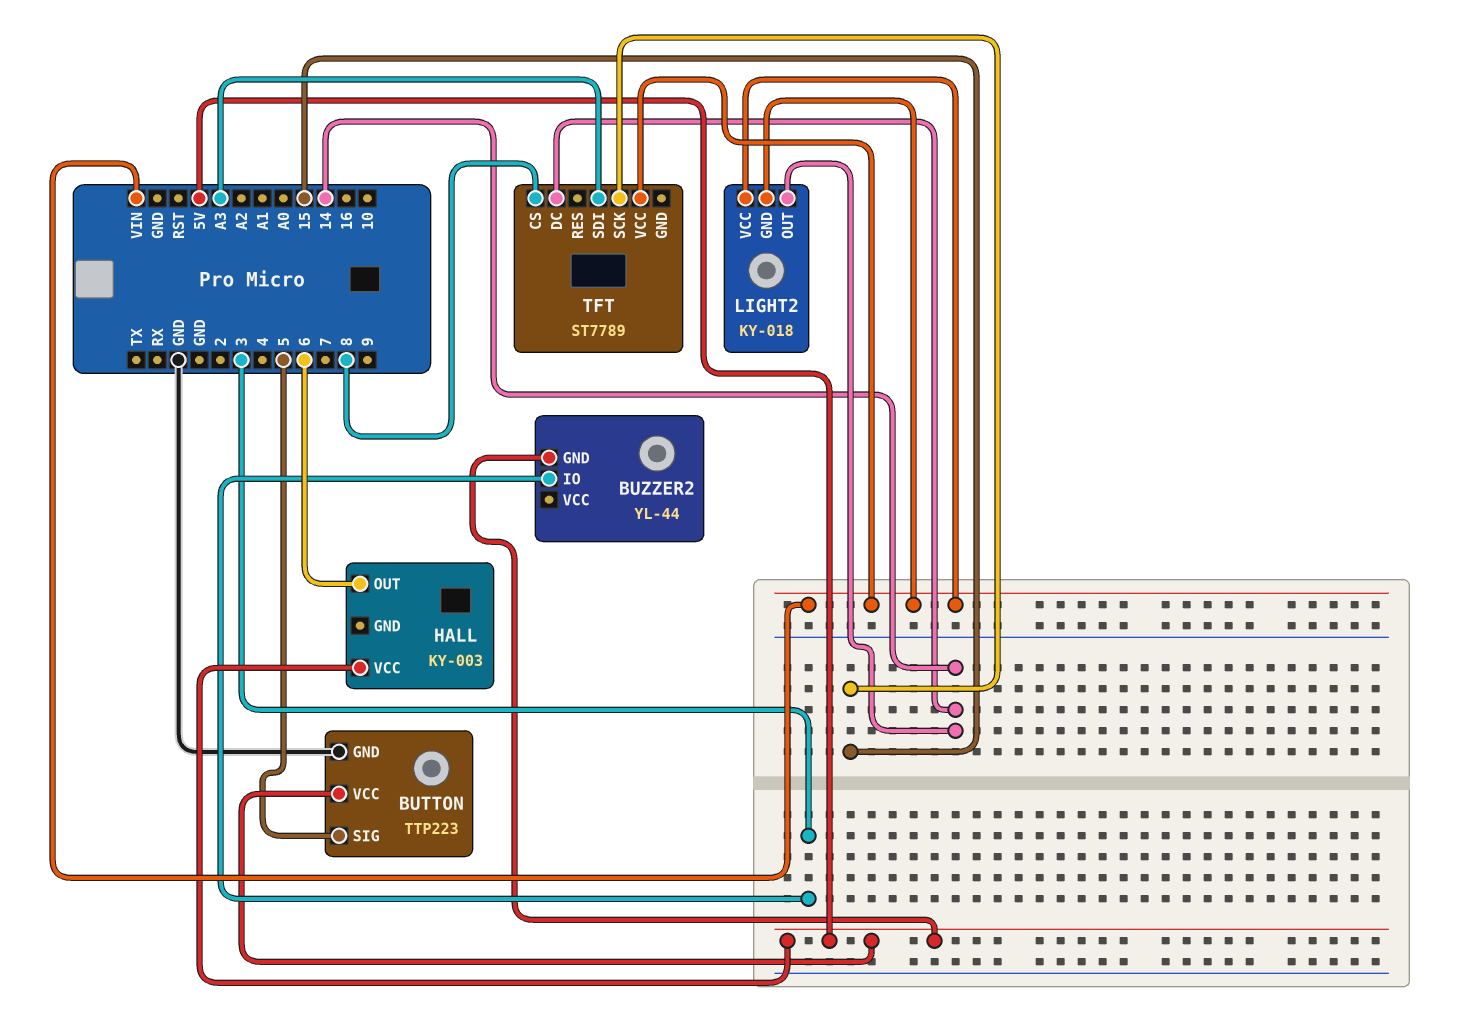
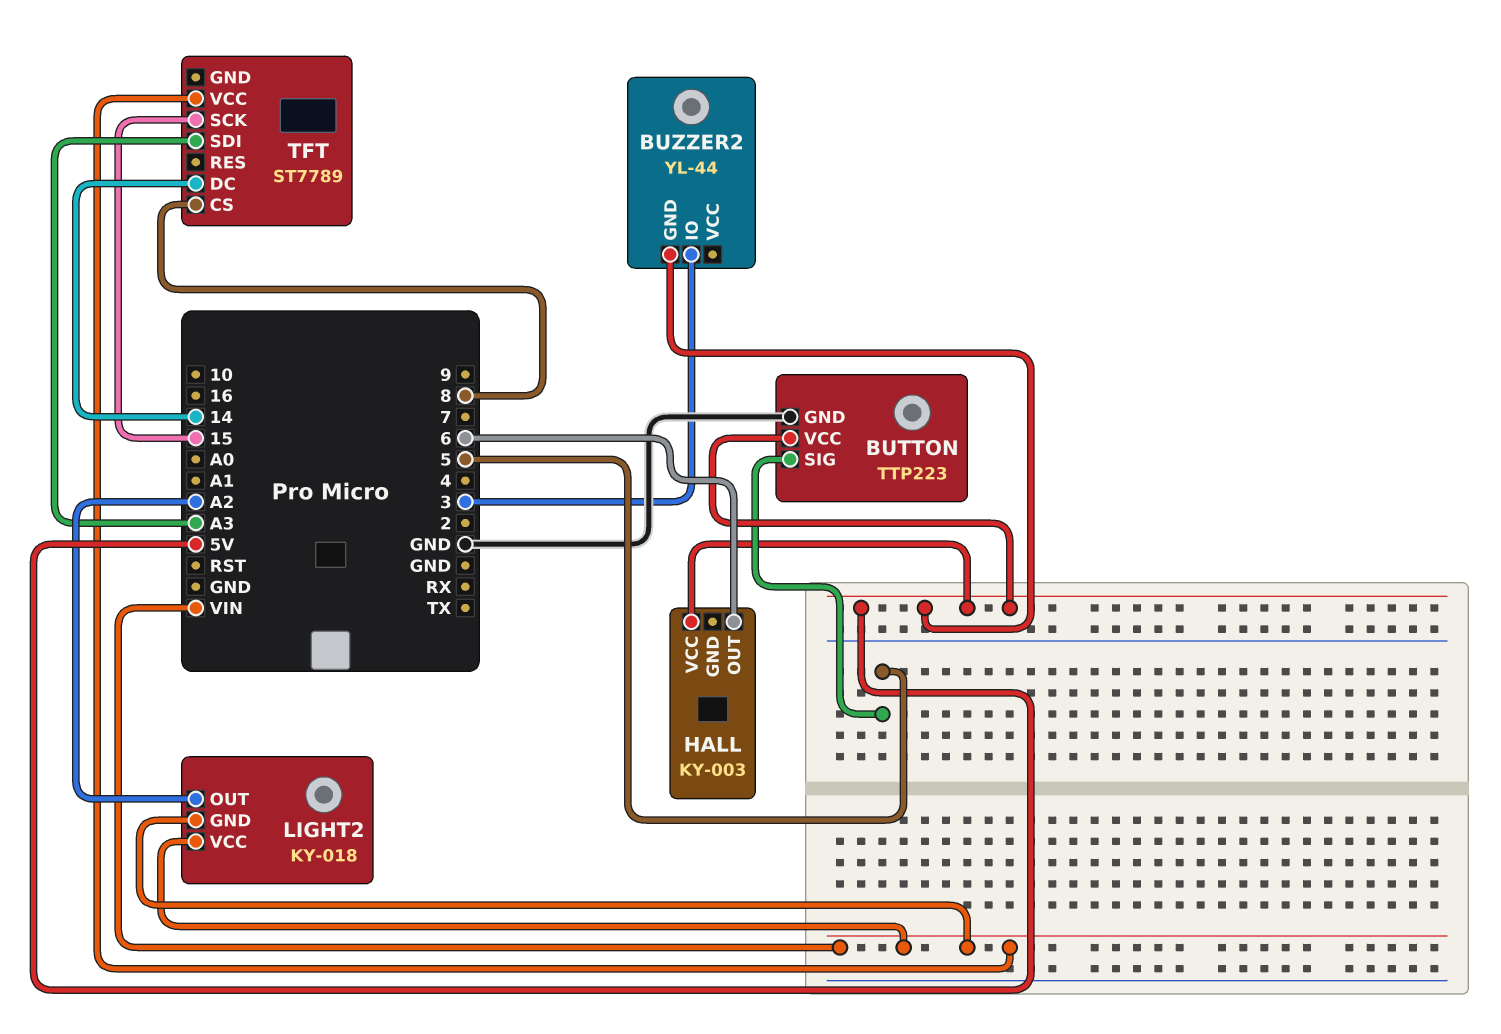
LIGHT2 pin OUT: 14 -> A2

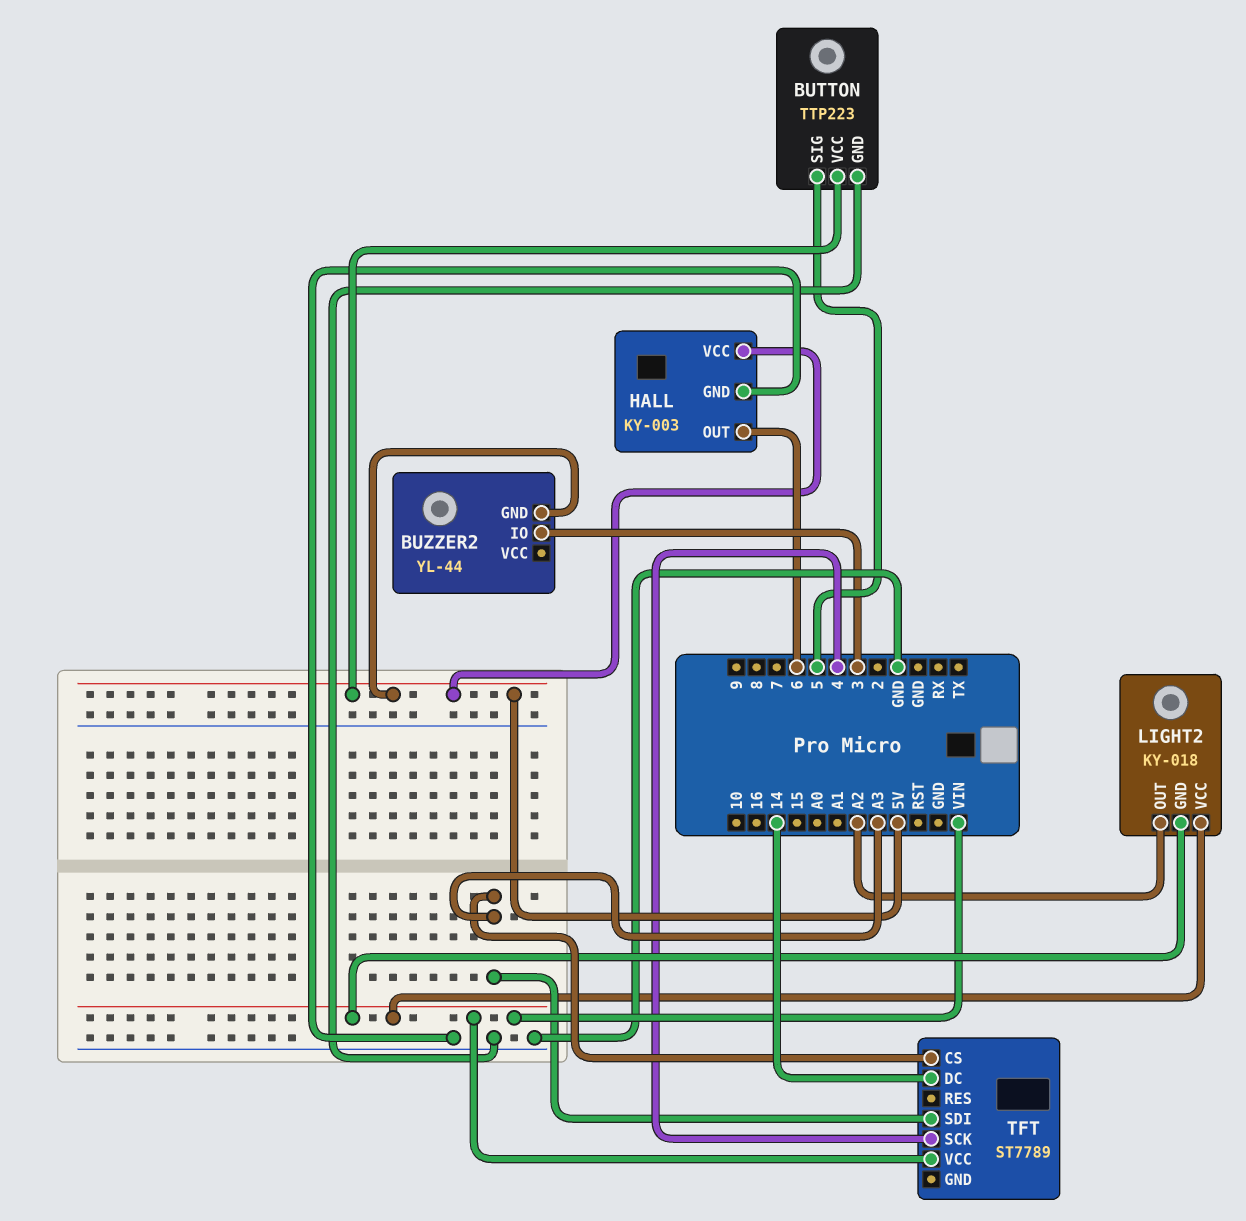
HALL pin GND: none -> GND
TFT pin CS: 8 -> A3
TFT pin SCK: 15 -> 4

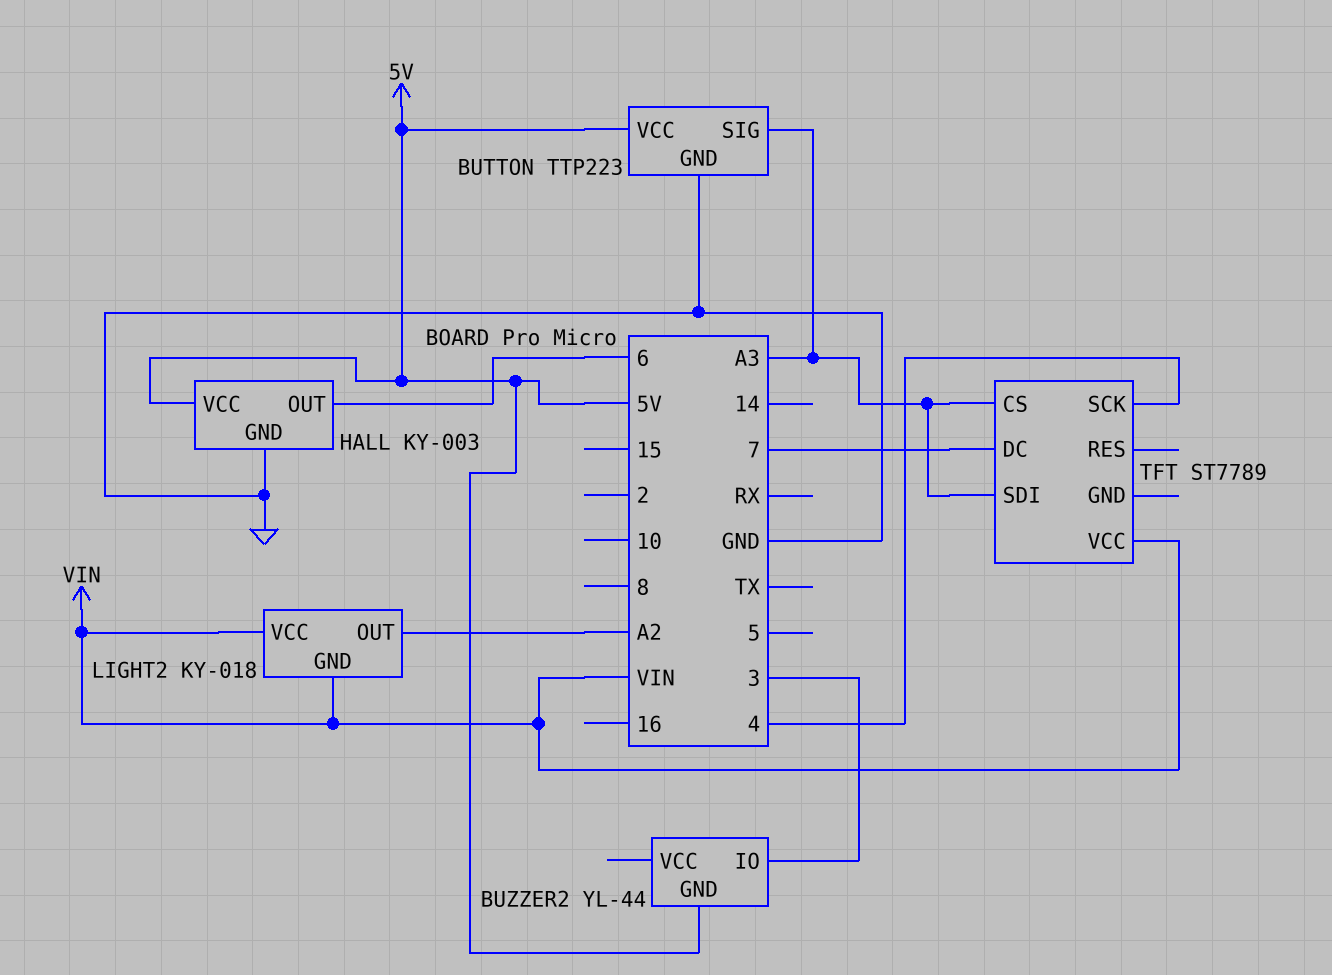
BUTTON pin SIG: 5 -> A3
TFT pin DC: 14 -> 7

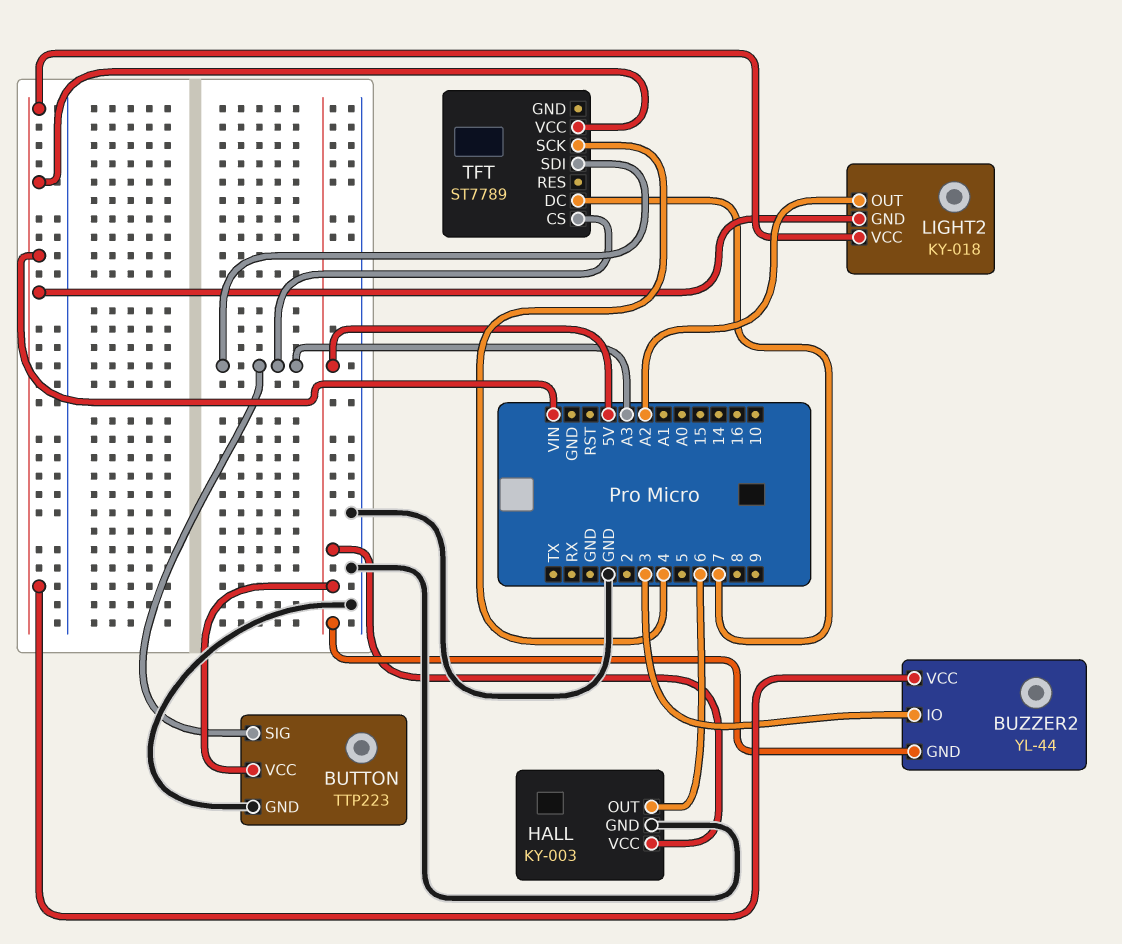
BUZZER2 pin VCC: none -> VIN

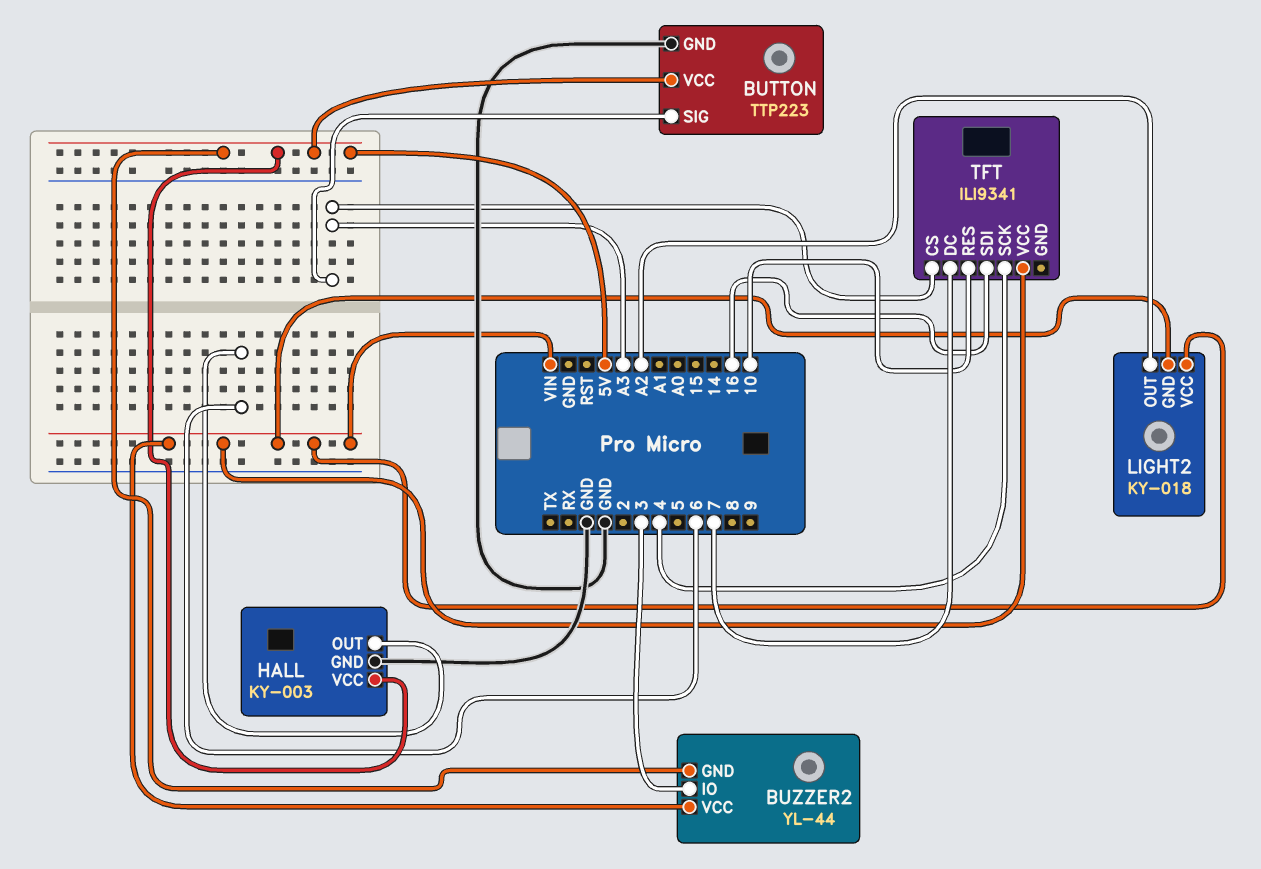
TFT: ST7789 -> ILI9341
TFT pin RES: none -> 10
TFT pin SDI: A3 -> 16

